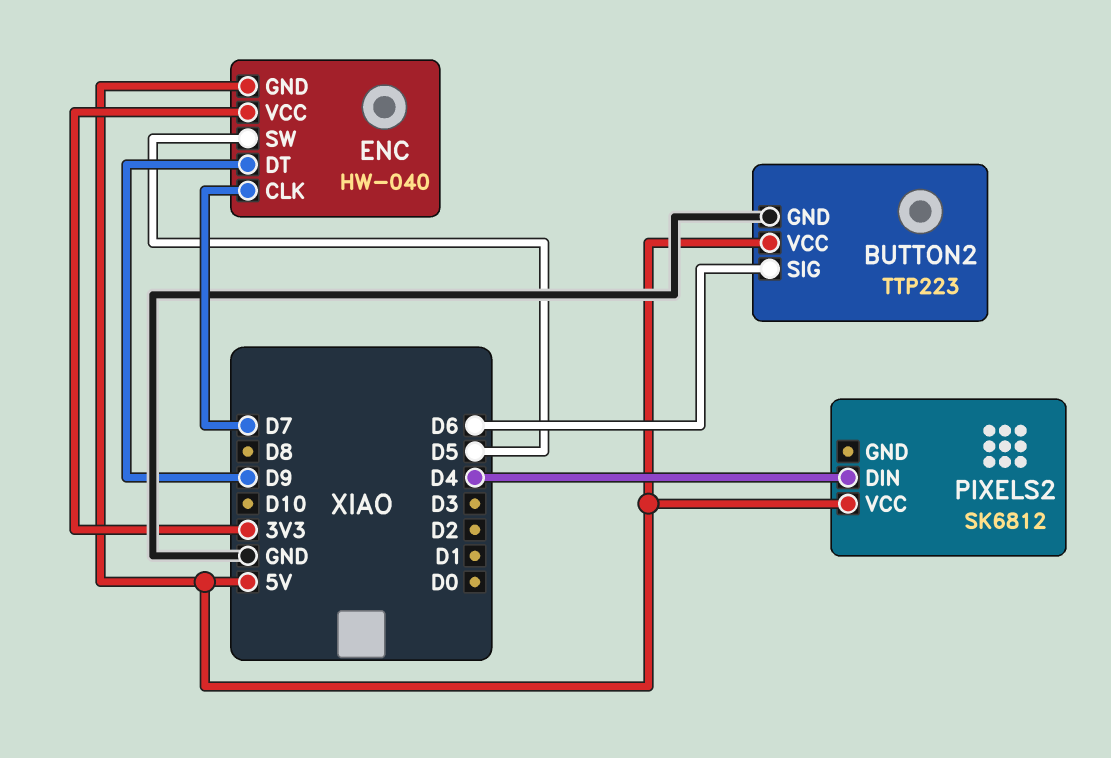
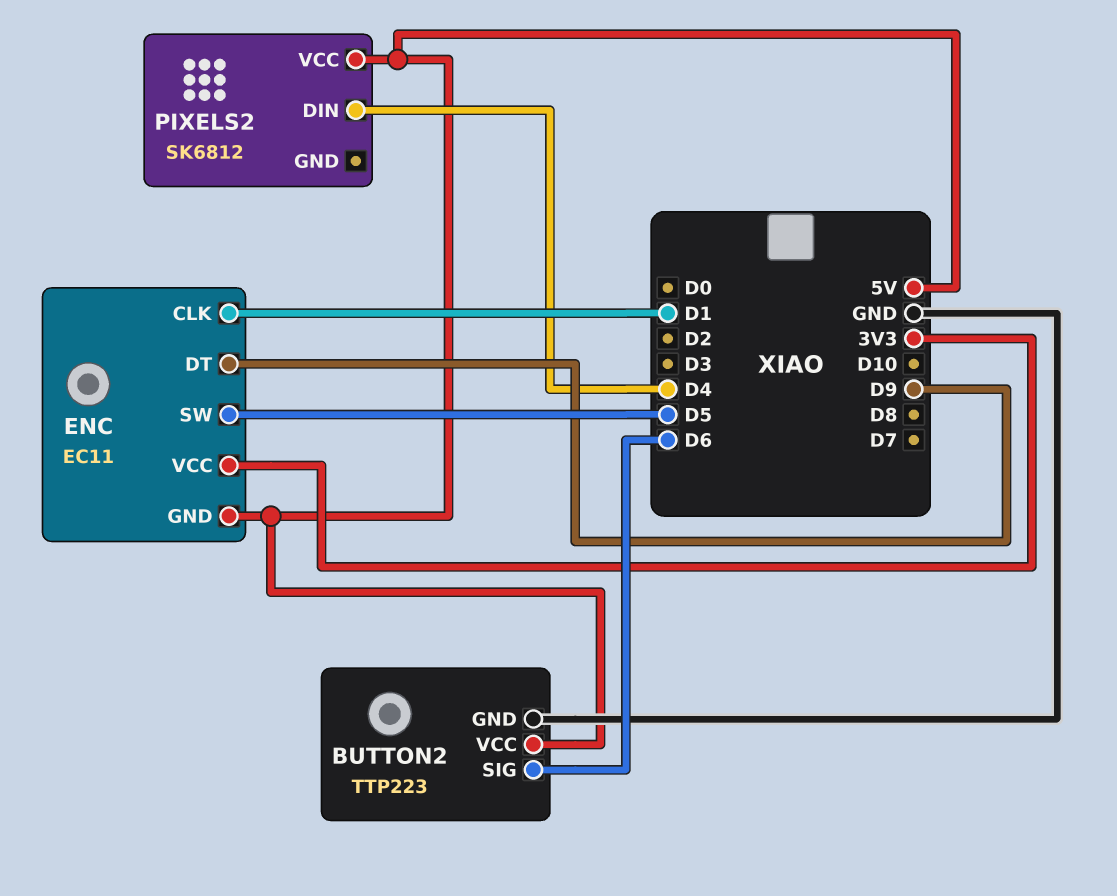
ENC: HW-040 -> EC11
ENC pin CLK: D7 -> D1

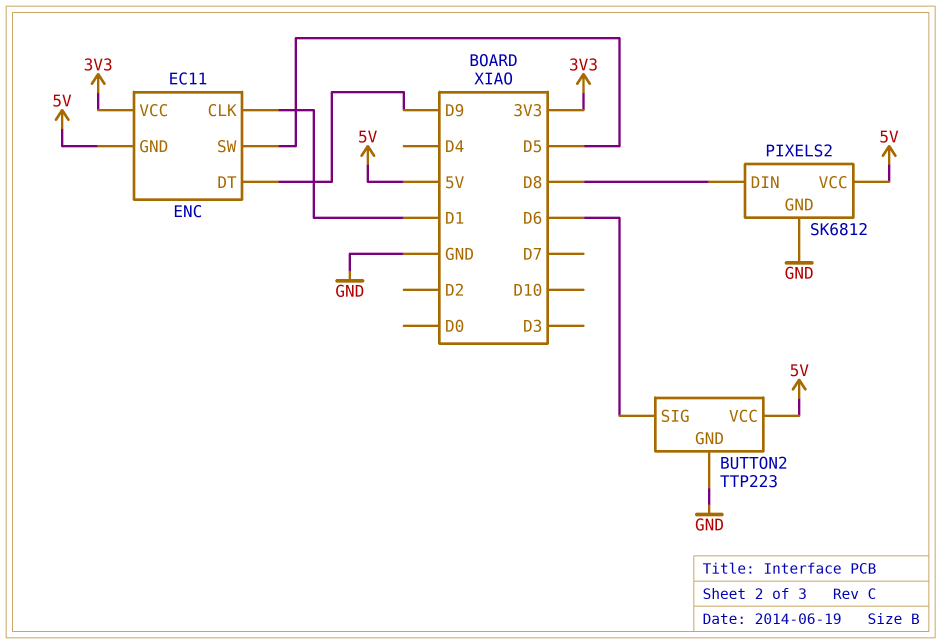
PIXELS2 pin DIN: D4 -> D8
PIXELS2 pin GND: none -> GND

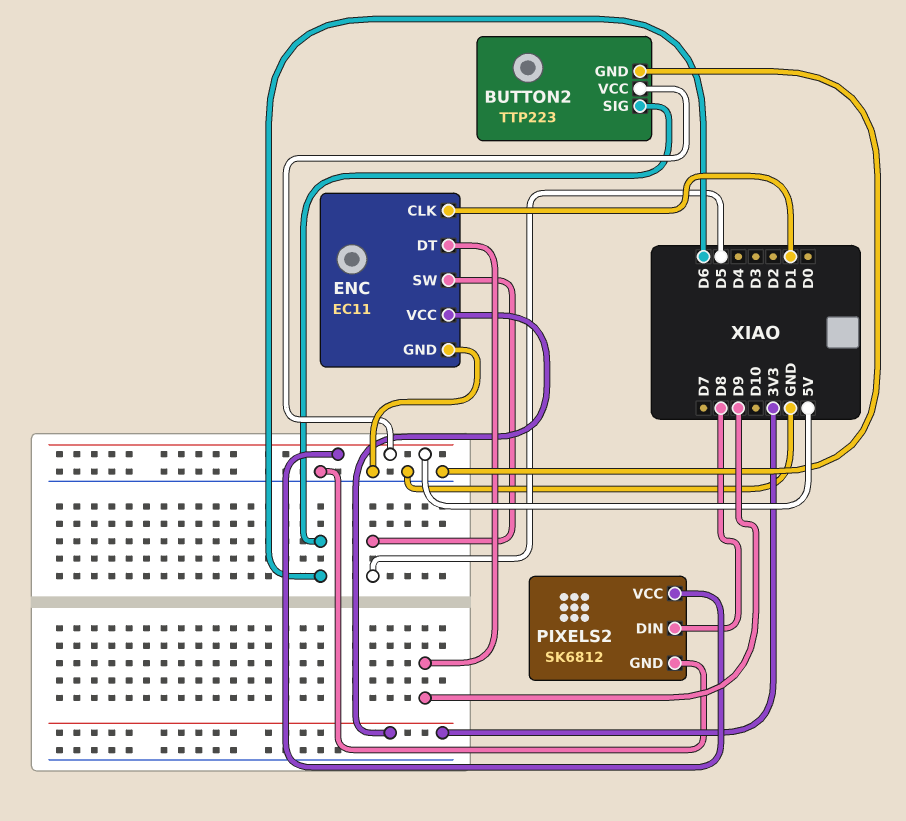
ENC pin GND: 5V -> GND

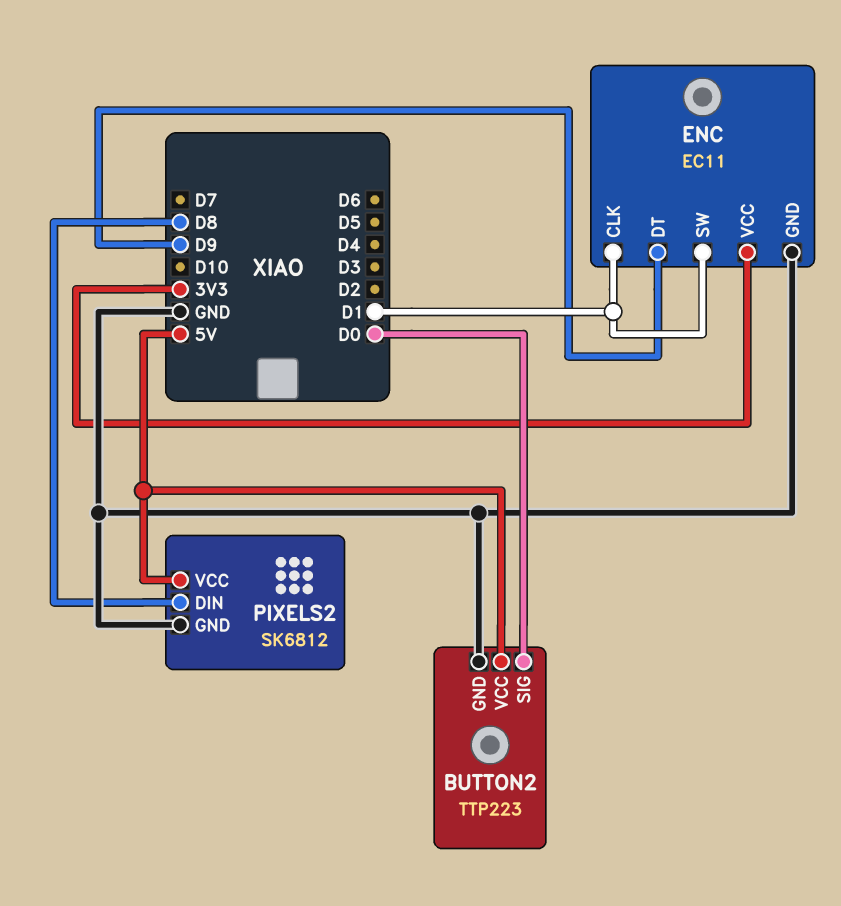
BUTTON2 pin SIG: D6 -> D0
ENC pin SW: D5 -> D1

